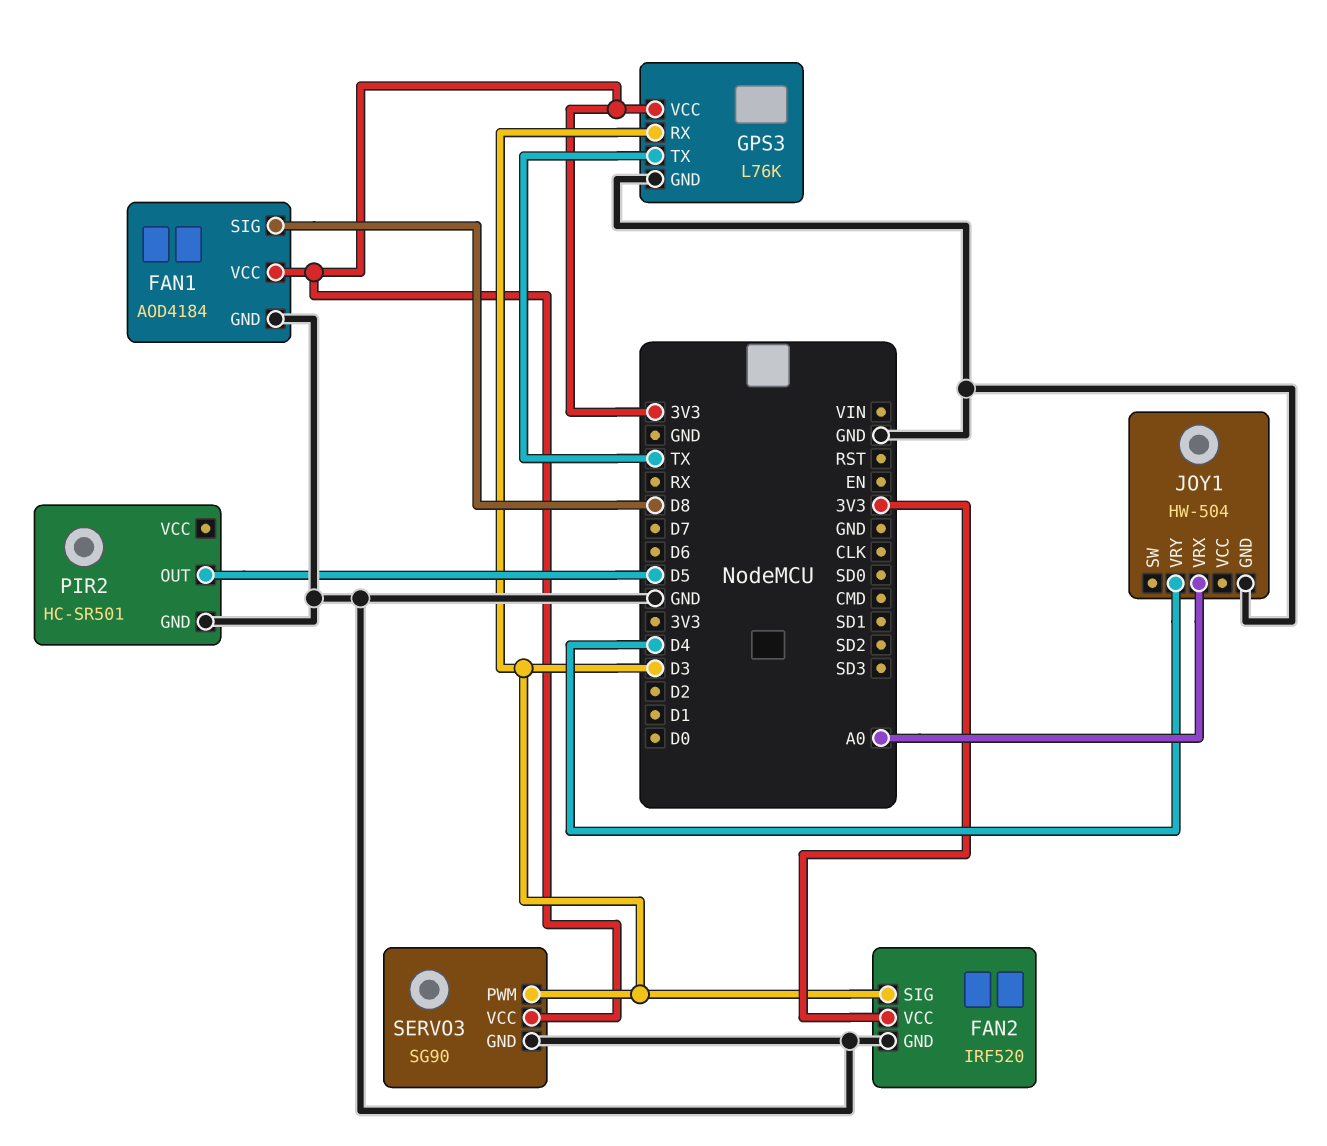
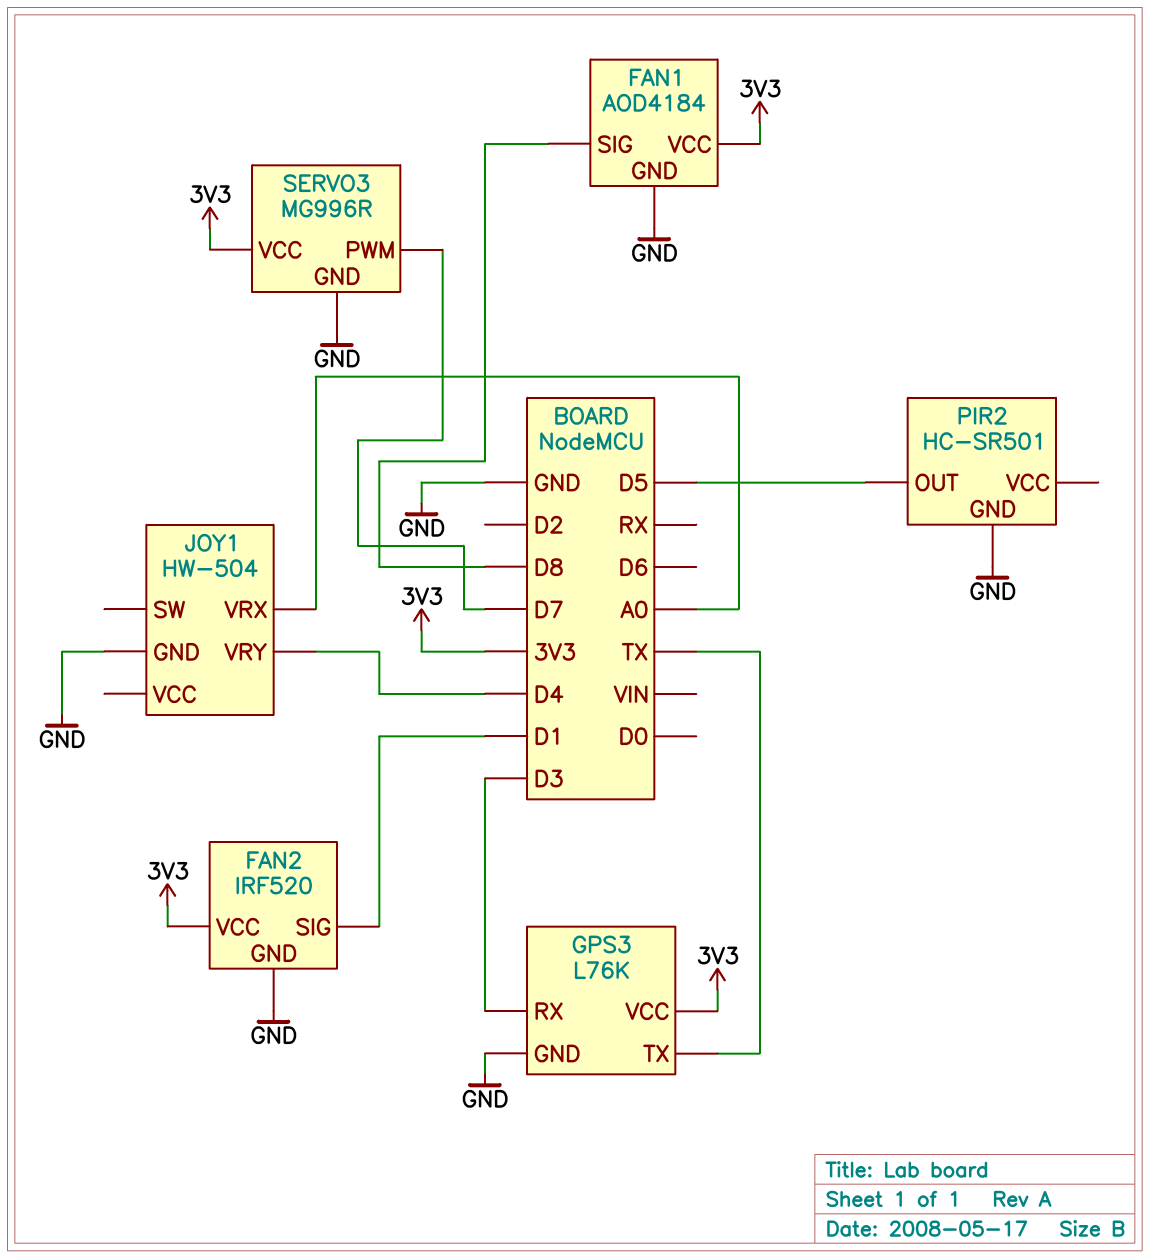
FAN2 pin SIG: D3 -> D1
SERVO3: SG90 -> MG996R
SERVO3 pin PWM: D3 -> D7

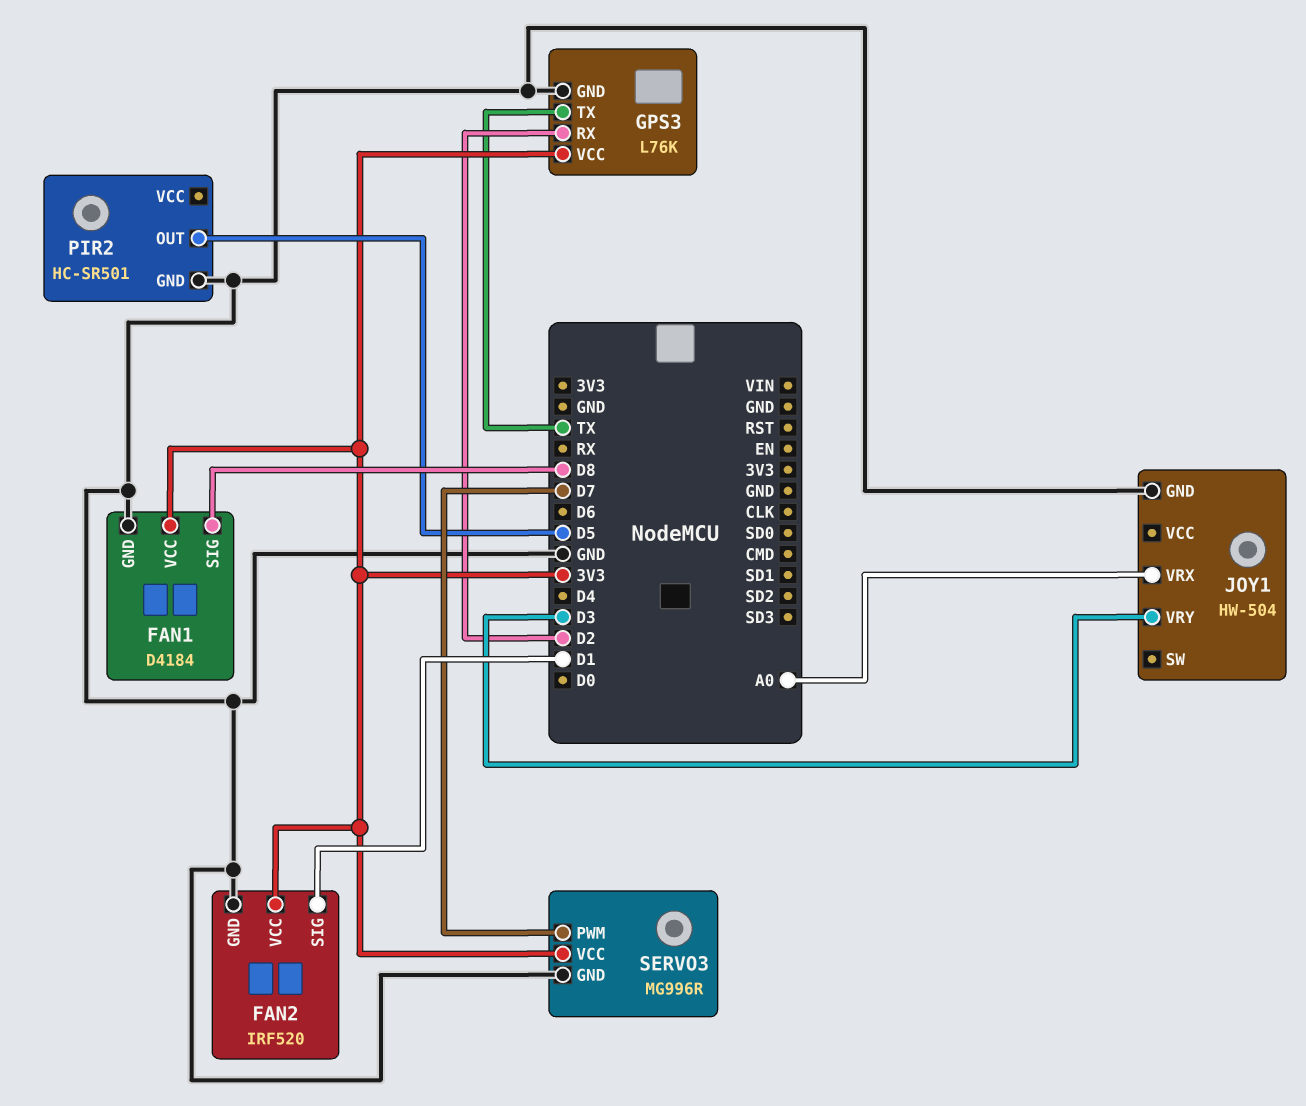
FAN1: AOD4184 -> D4184
GPS3 pin RX: D3 -> D2
JOY1 pin VRY: D4 -> D3

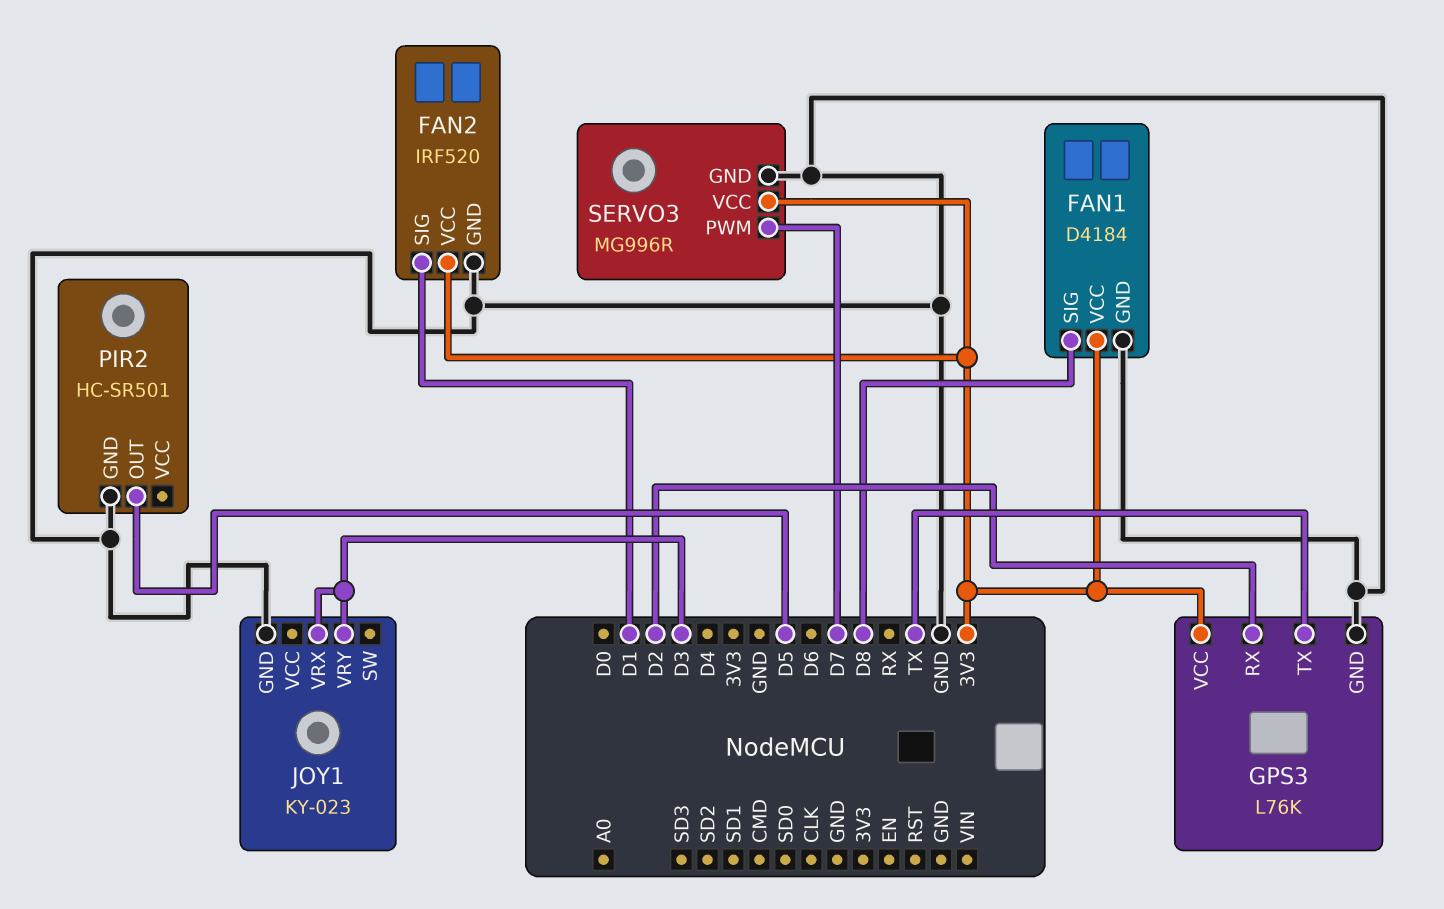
JOY1: HW-504 -> KY-023
JOY1 pin VRX: A0 -> D3

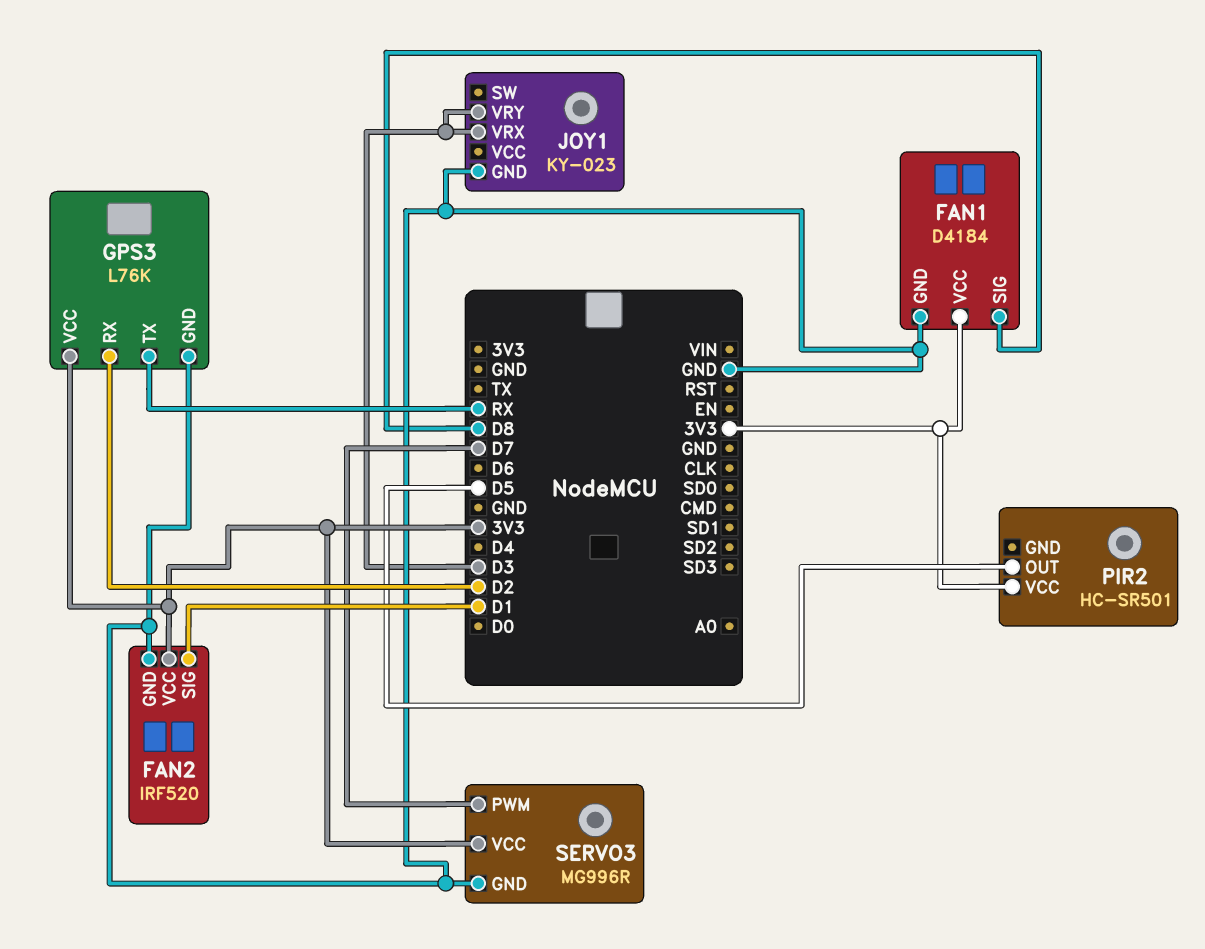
GPS3 pin TX: TX -> RX
PIR2 pin GND: GND -> none
PIR2 pin VCC: none -> 3V3

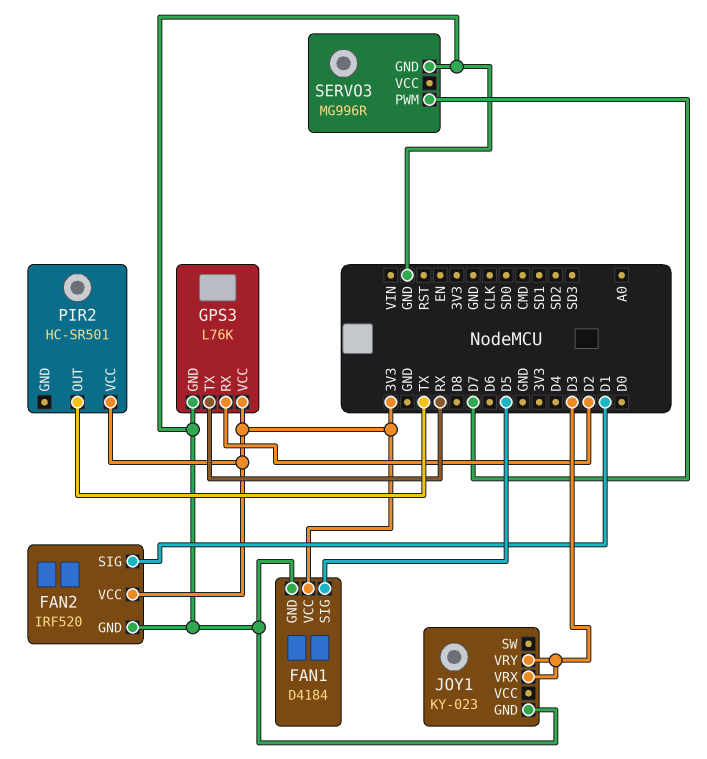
FAN1 pin SIG: D8 -> D5
PIR2 pin OUT: D5 -> TX
SERVO3 pin VCC: 3V3 -> none

